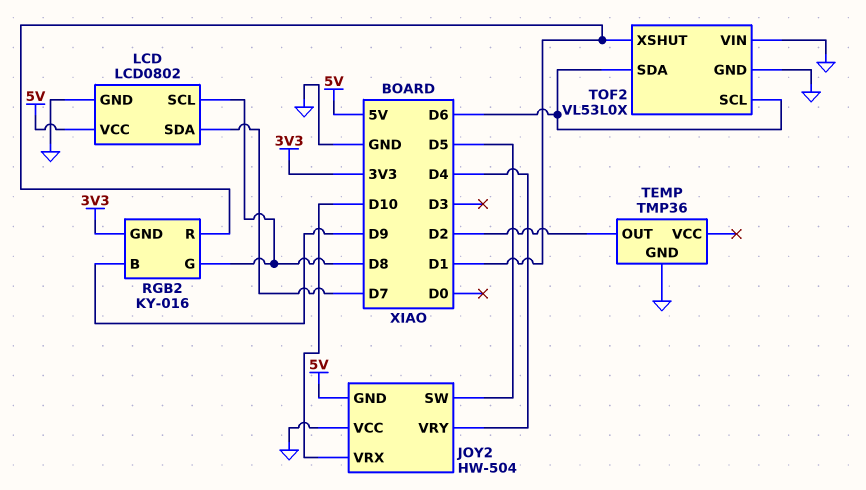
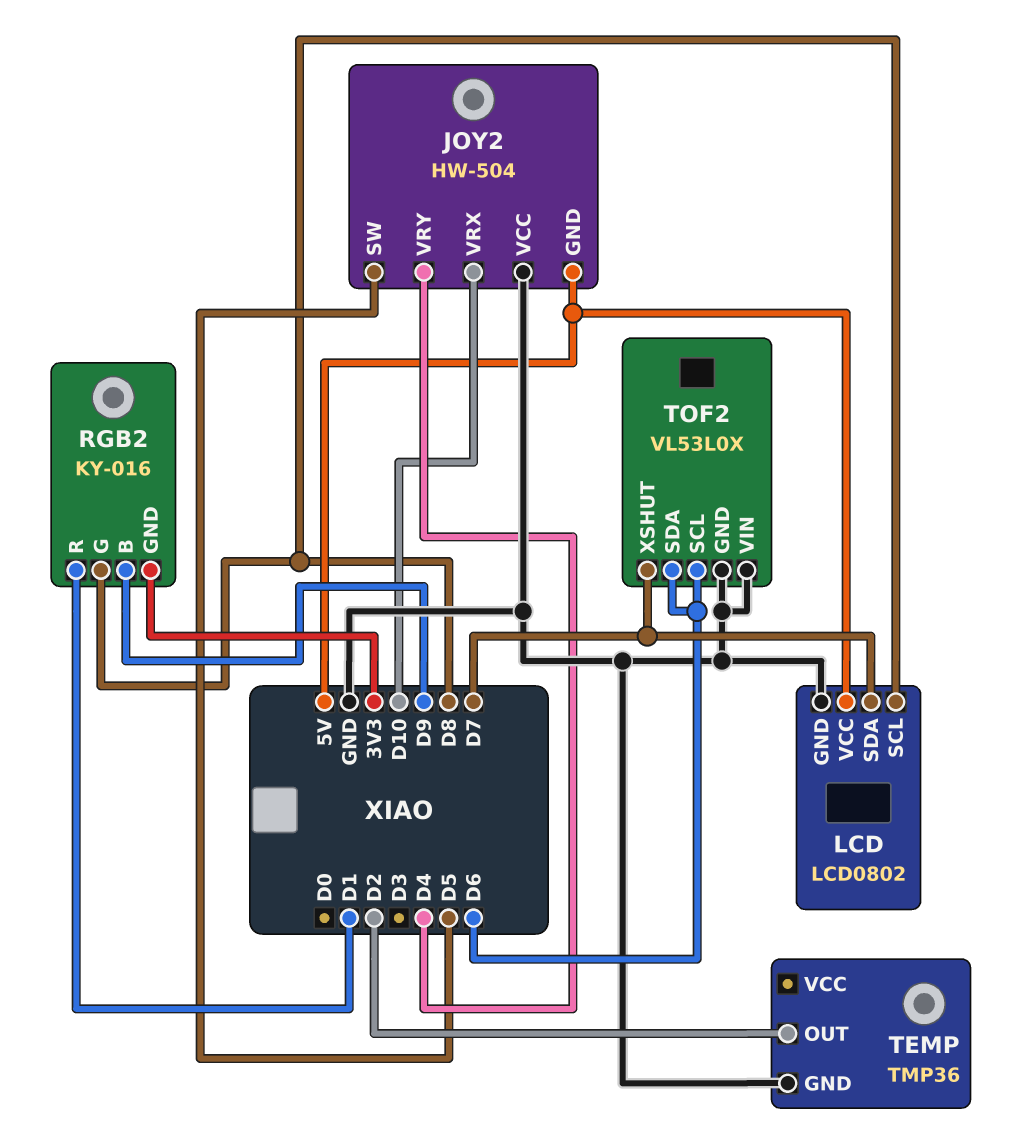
TOF2 pin XSHUT: D1 -> D7

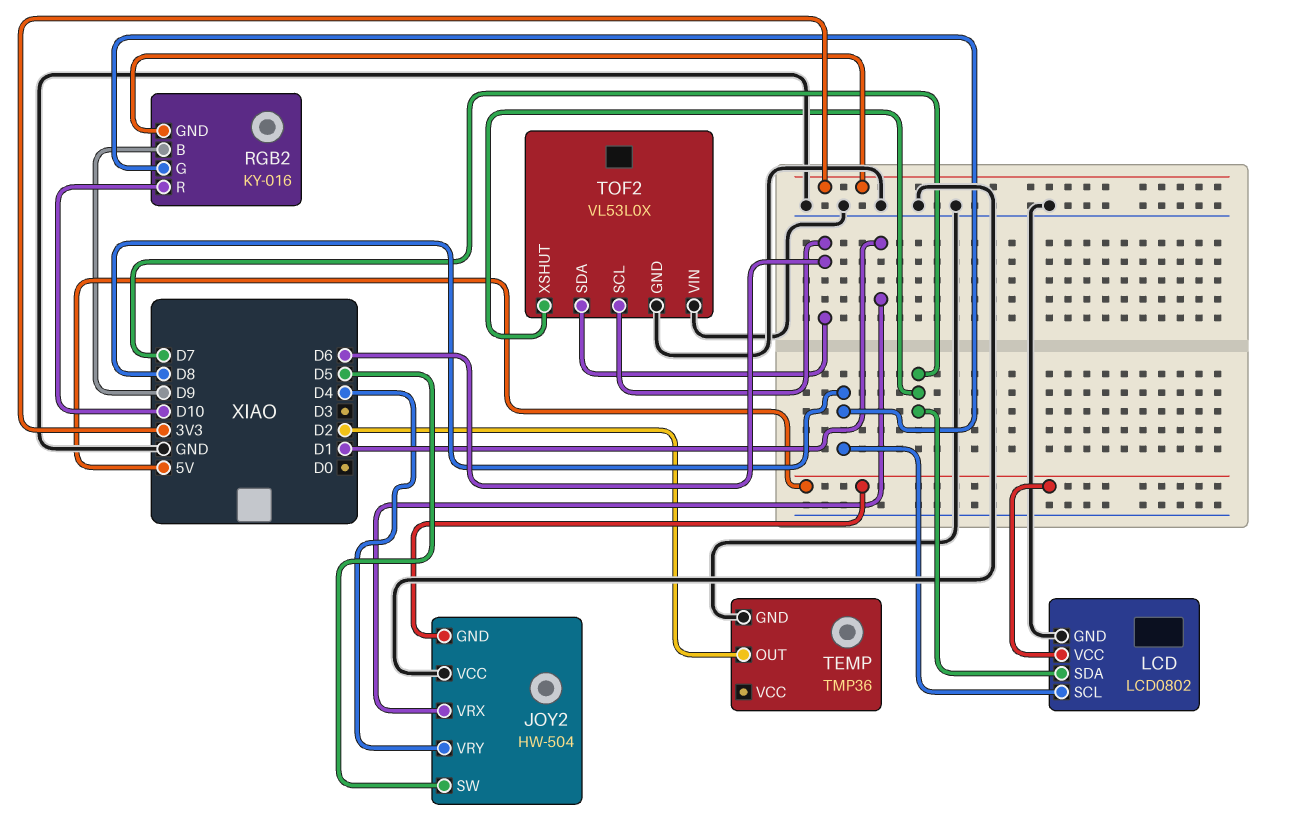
JOY2 pin VRX: D10 -> D1
RGB2 pin R: D1 -> D10

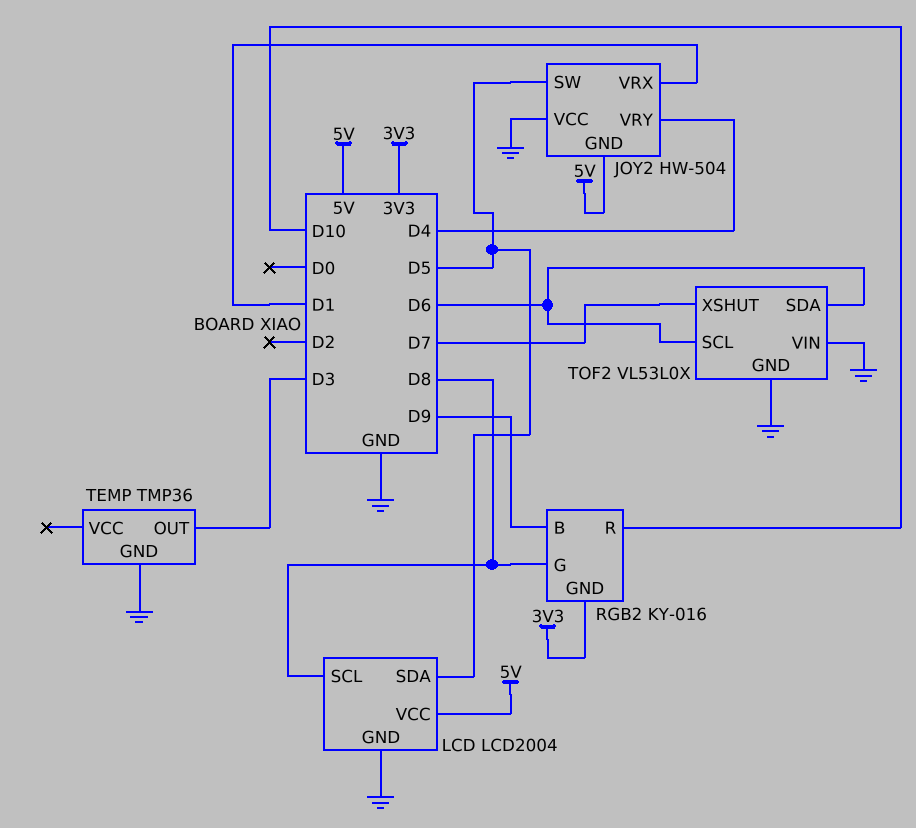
LCD: LCD0802 -> LCD2004
LCD pin SDA: D7 -> D5
TEMP pin OUT: D2 -> D3

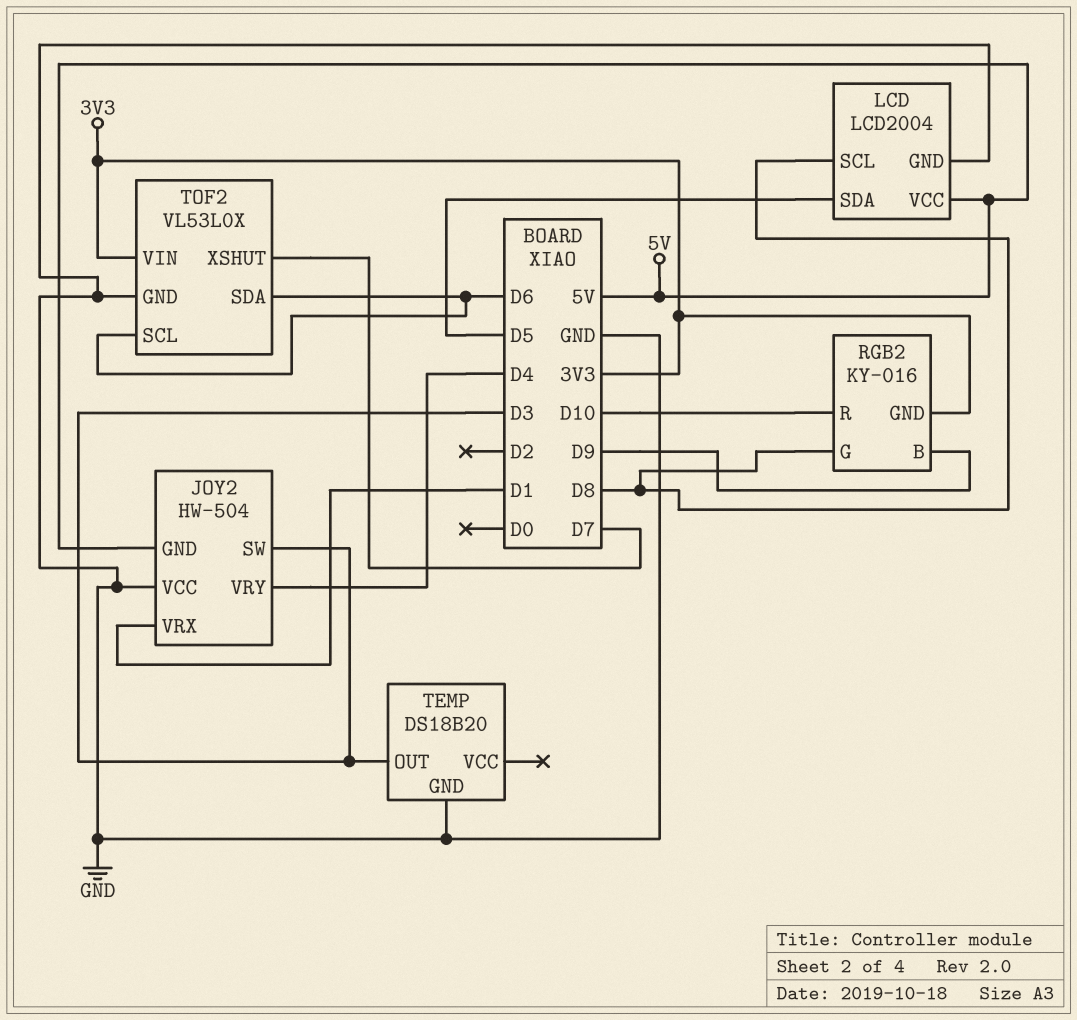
JOY2 pin SW: D5 -> D3
TEMP: TMP36 -> DS18B20
TOF2 pin VIN: GND -> 3V3

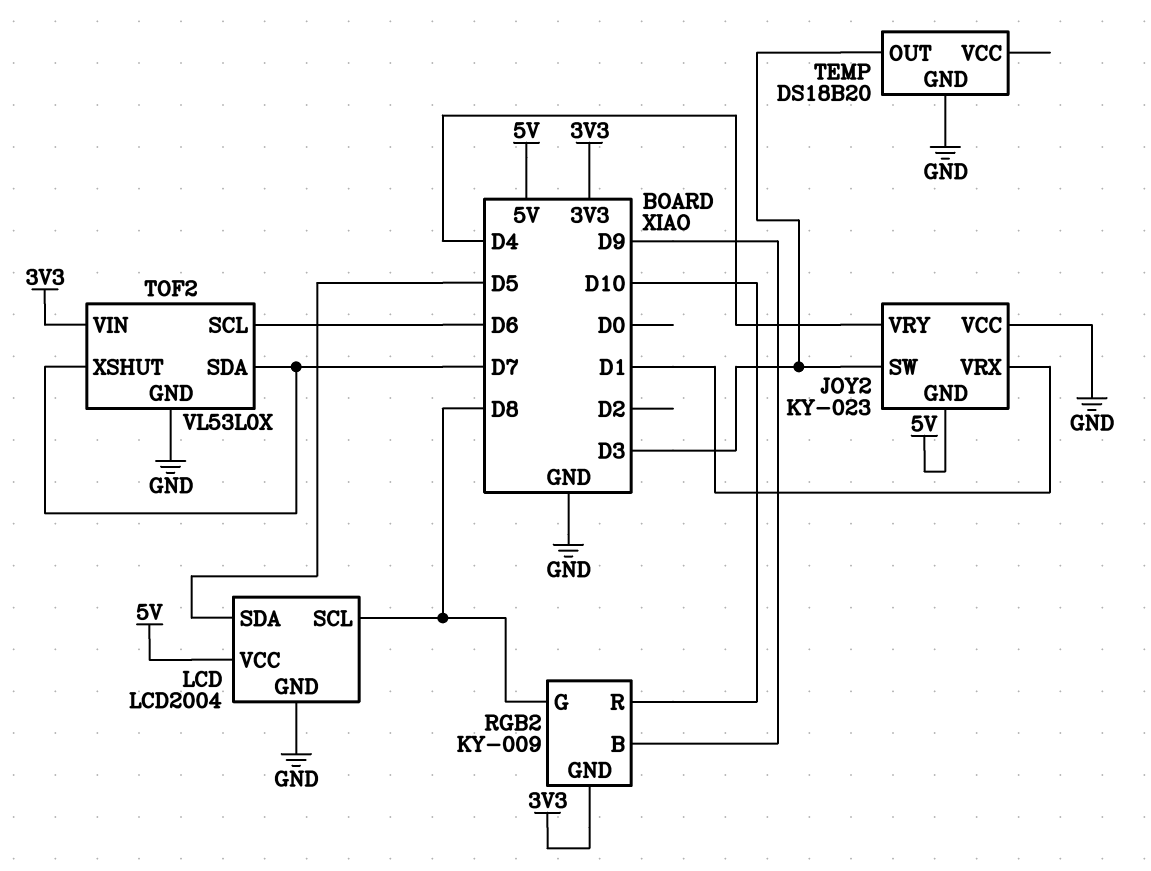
JOY2: HW-504 -> KY-023
RGB2: KY-016 -> KY-009
TOF2 pin SDA: D6 -> D7

